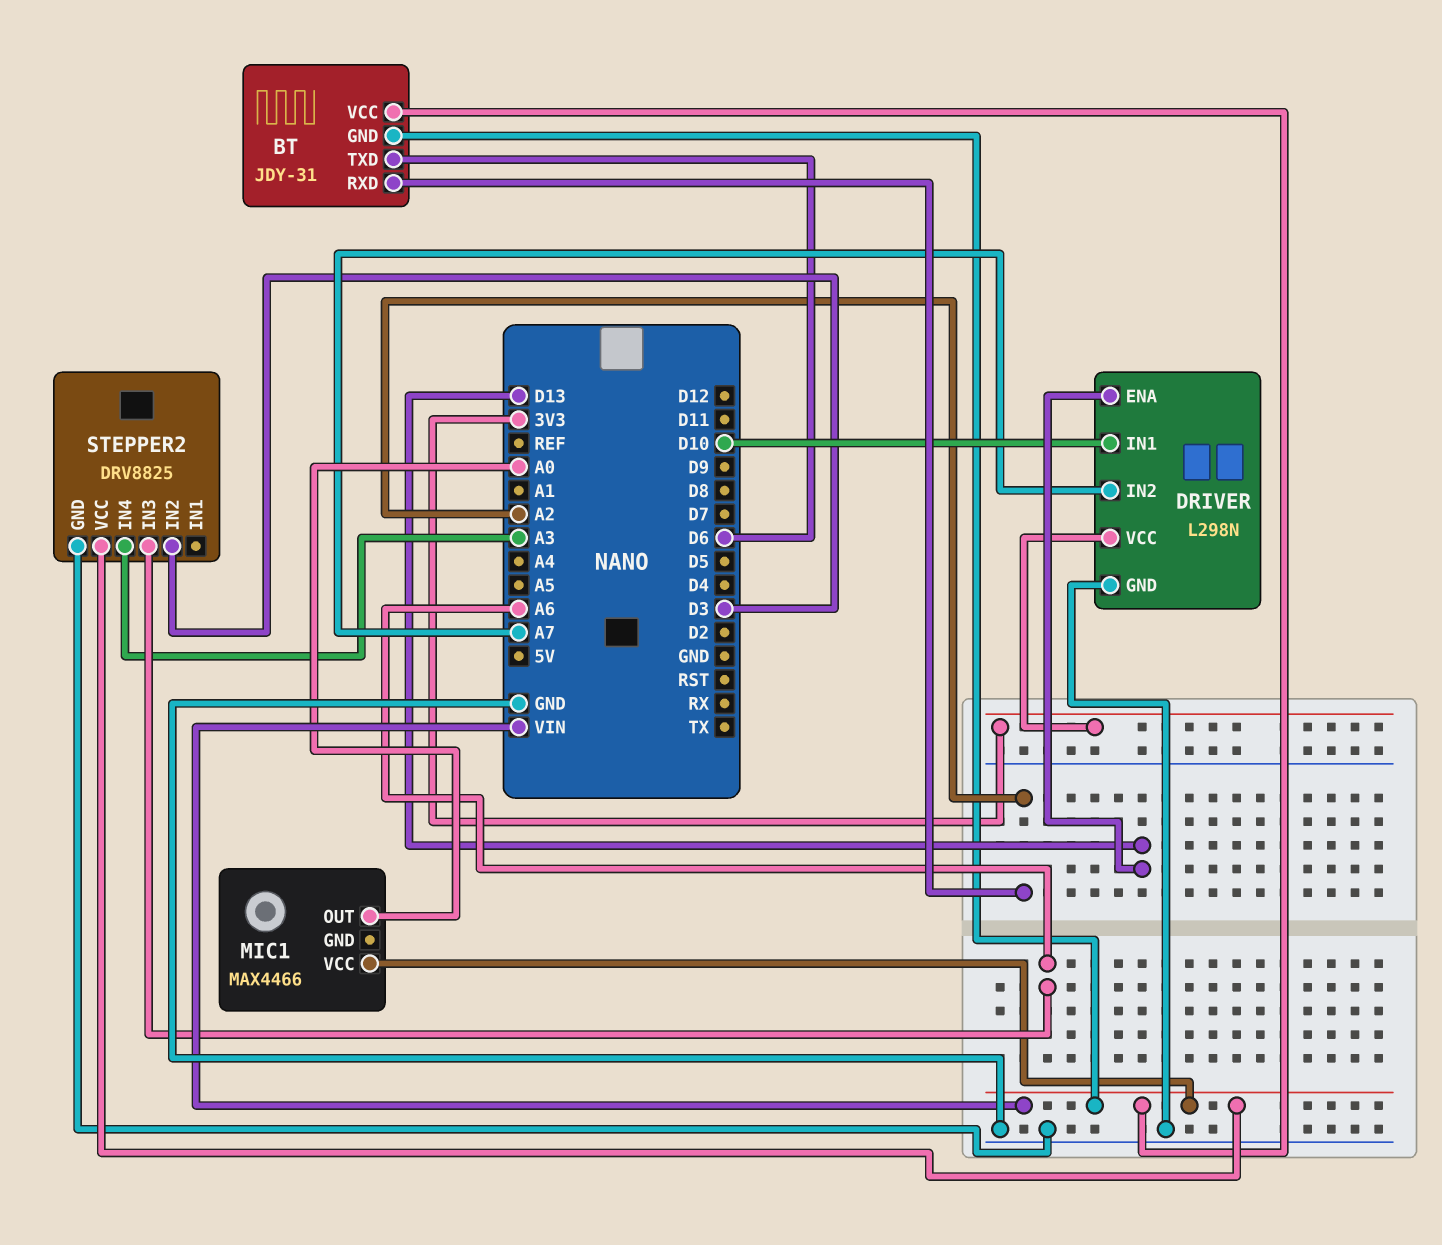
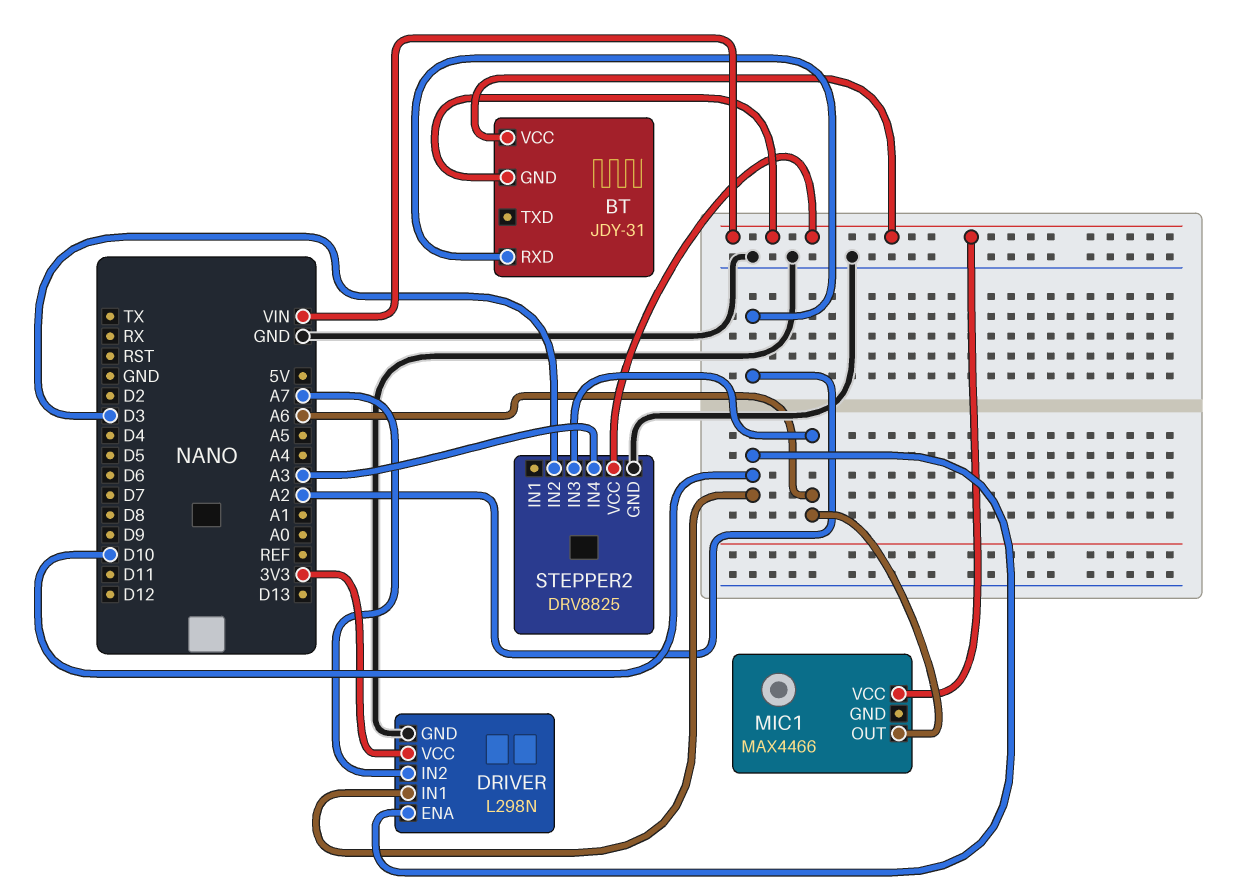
BT pin TXD: D6 -> none
DRIVER pin ENA: D13 -> D10
MIC1 pin OUT: A0 -> A6

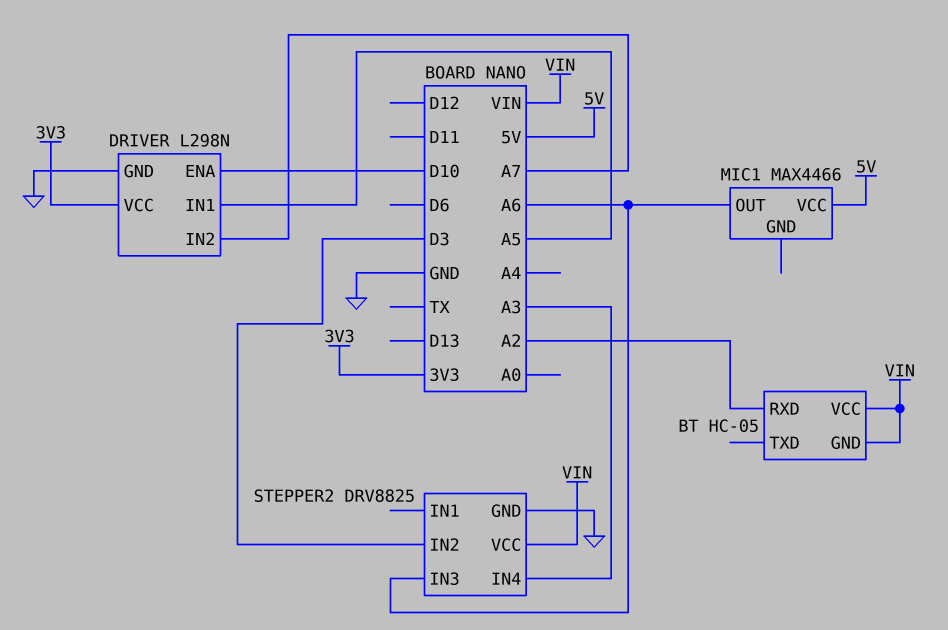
BT: JDY-31 -> HC-05
DRIVER pin IN1: D10 -> A5
MIC1 pin VCC: VIN -> 5V

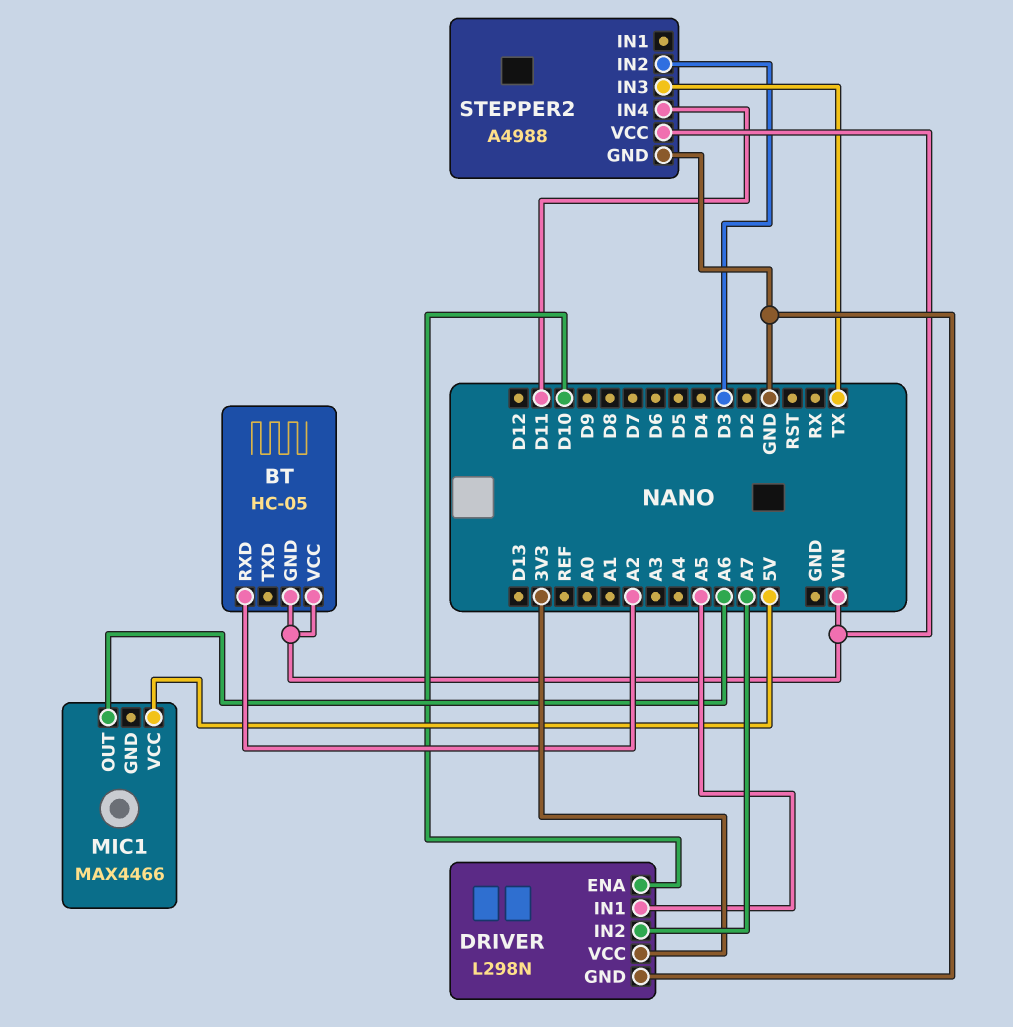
STEPPER2: DRV8825 -> A4988
STEPPER2 pin IN3: A6 -> TX
STEPPER2 pin IN4: A3 -> D11

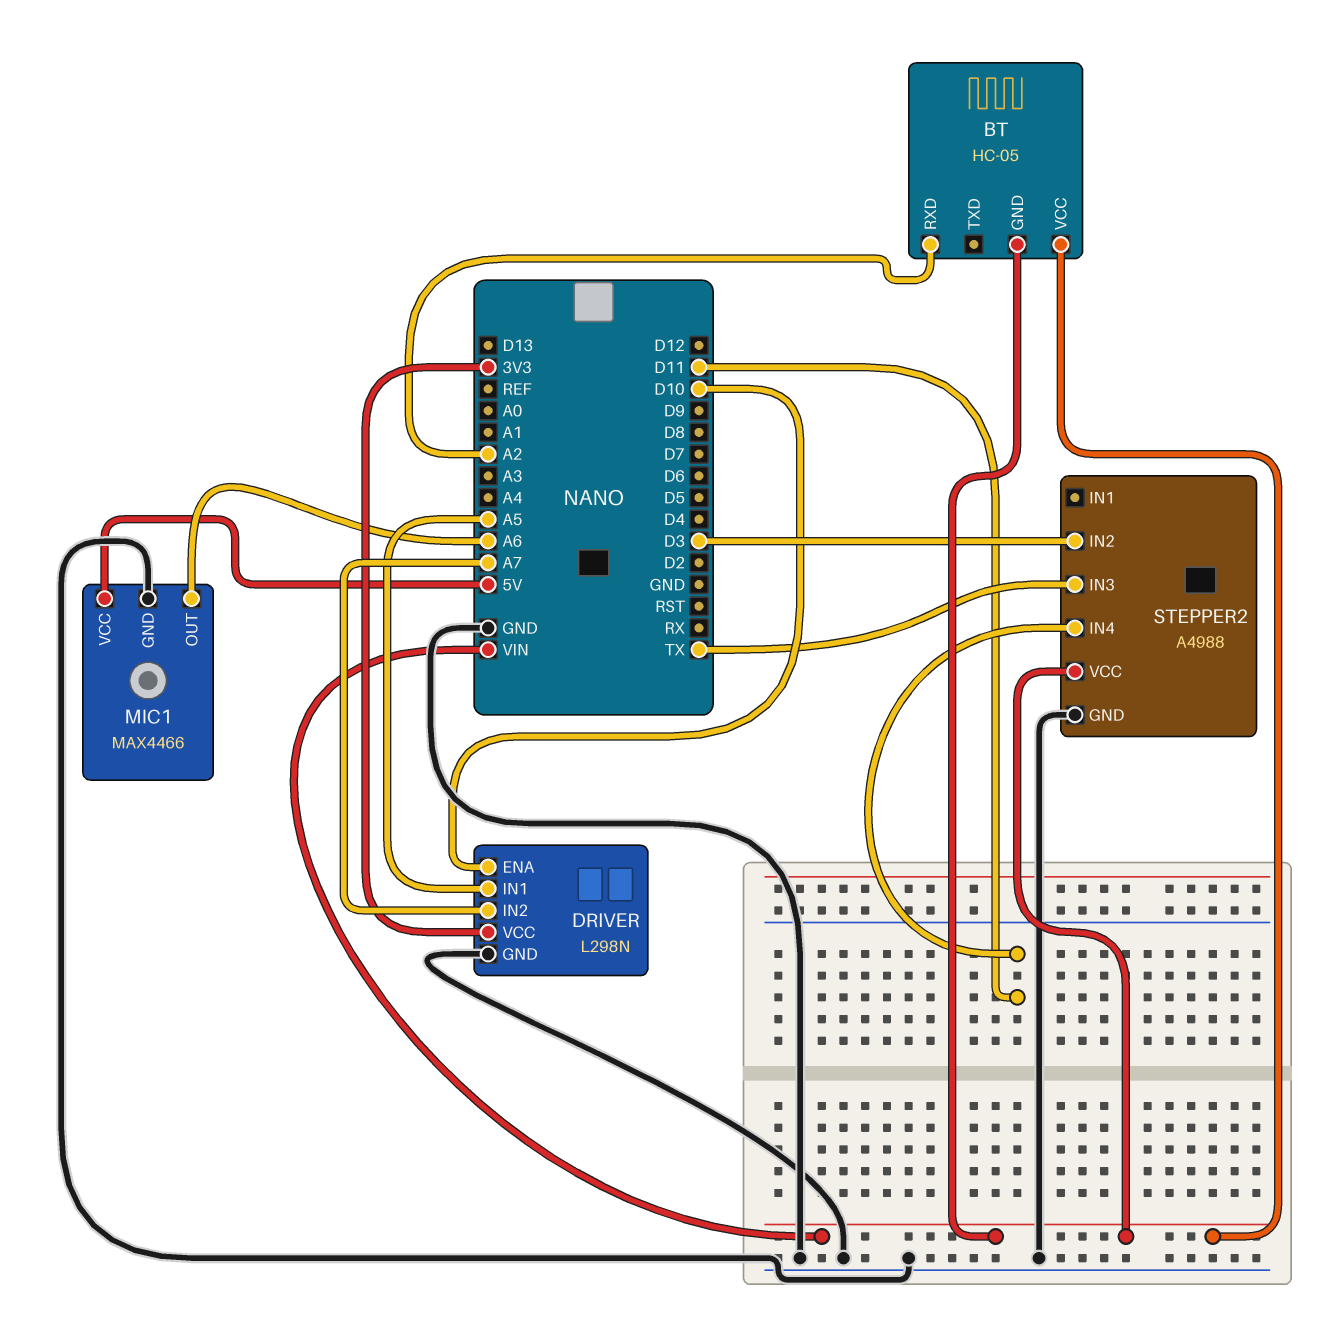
MIC1 pin GND: none -> GND

